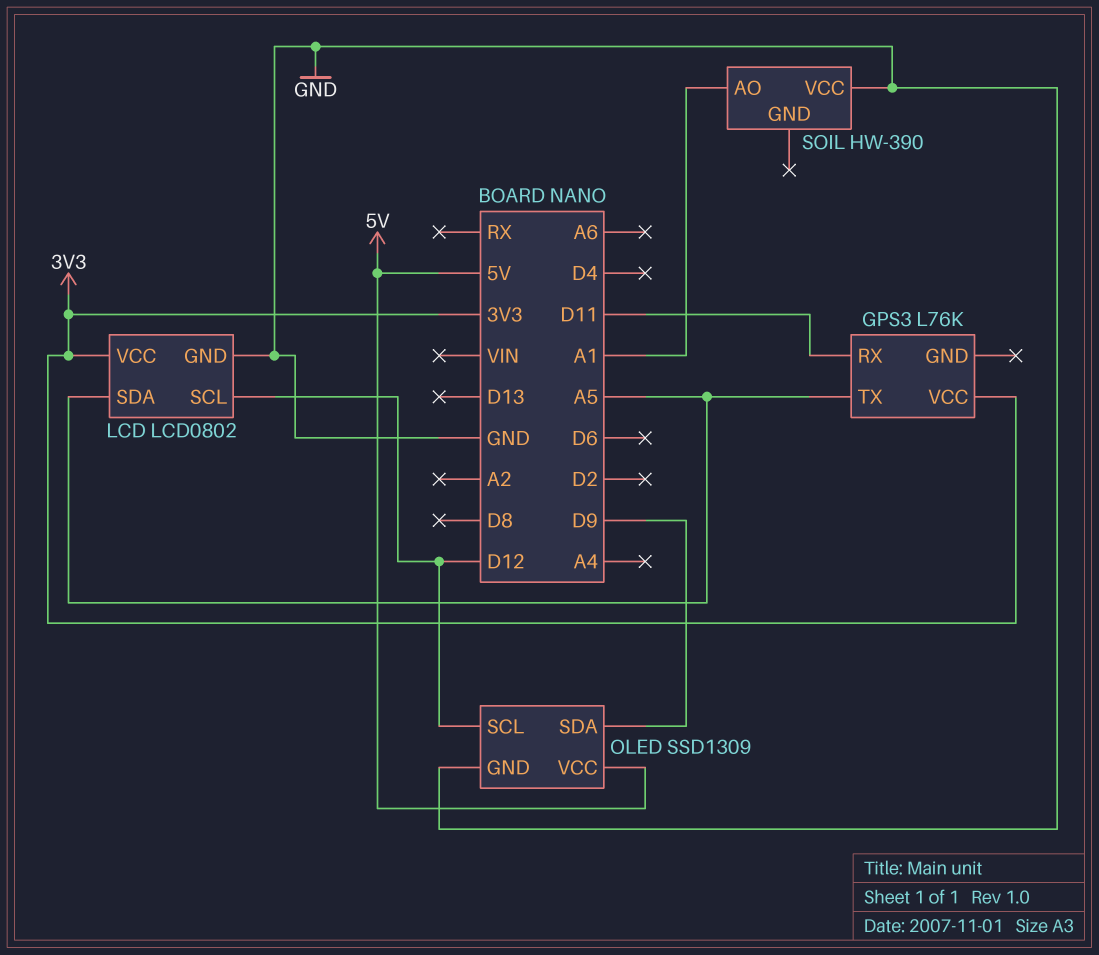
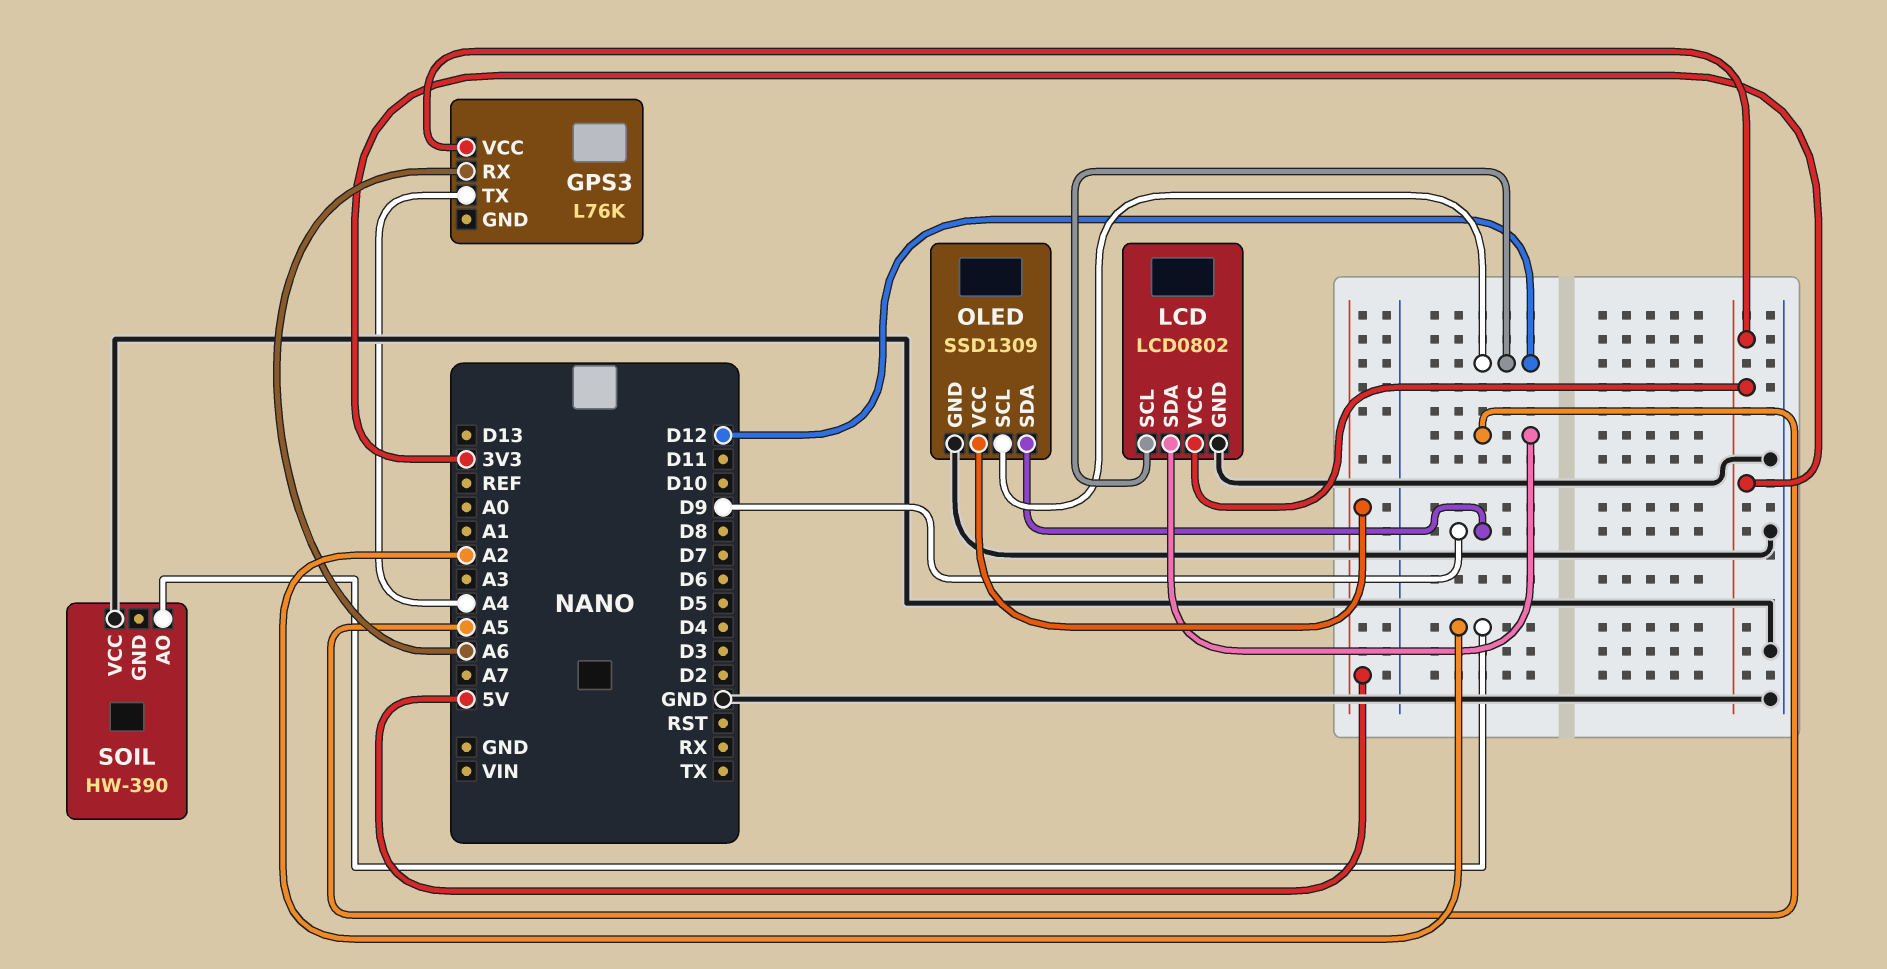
GPS3 pin RX: D11 -> A6
GPS3 pin TX: A5 -> A4
SOIL pin AO: A1 -> A2

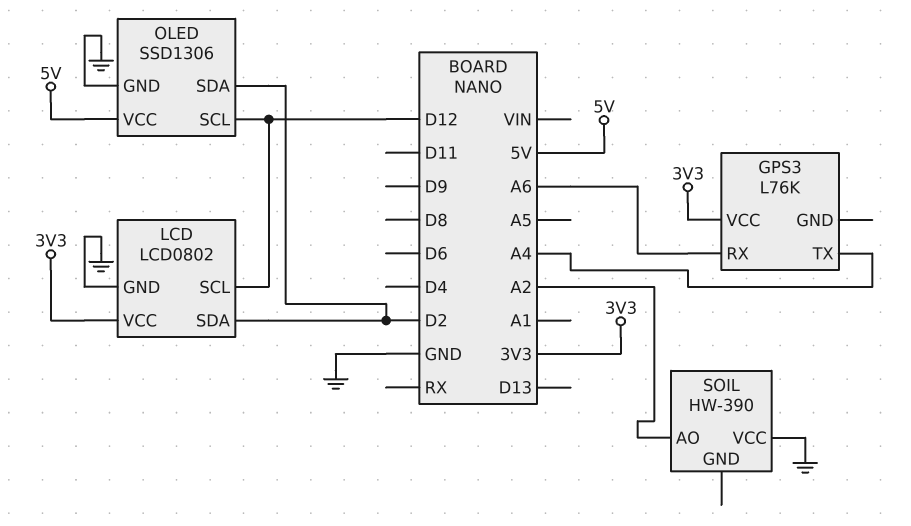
LCD pin SDA: A5 -> D2
OLED: SSD1309 -> SSD1306
OLED pin SDA: D9 -> D2

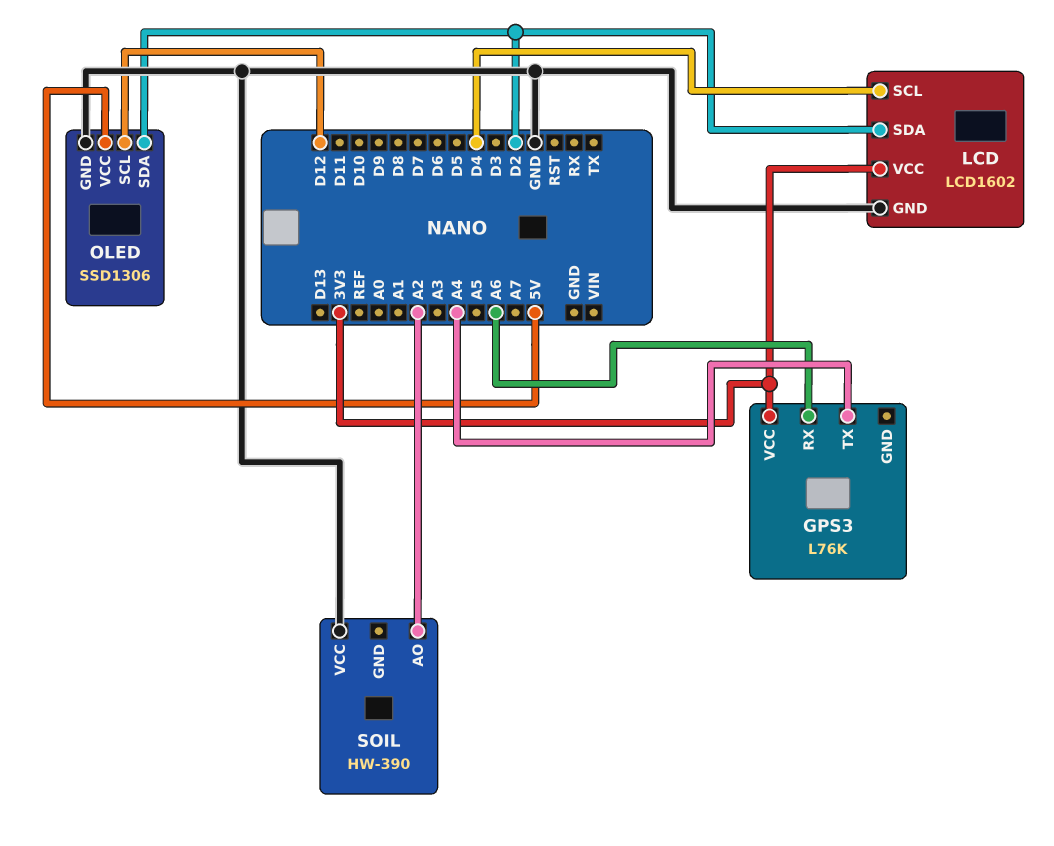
LCD: LCD0802 -> LCD1602
LCD pin SCL: D12 -> D4

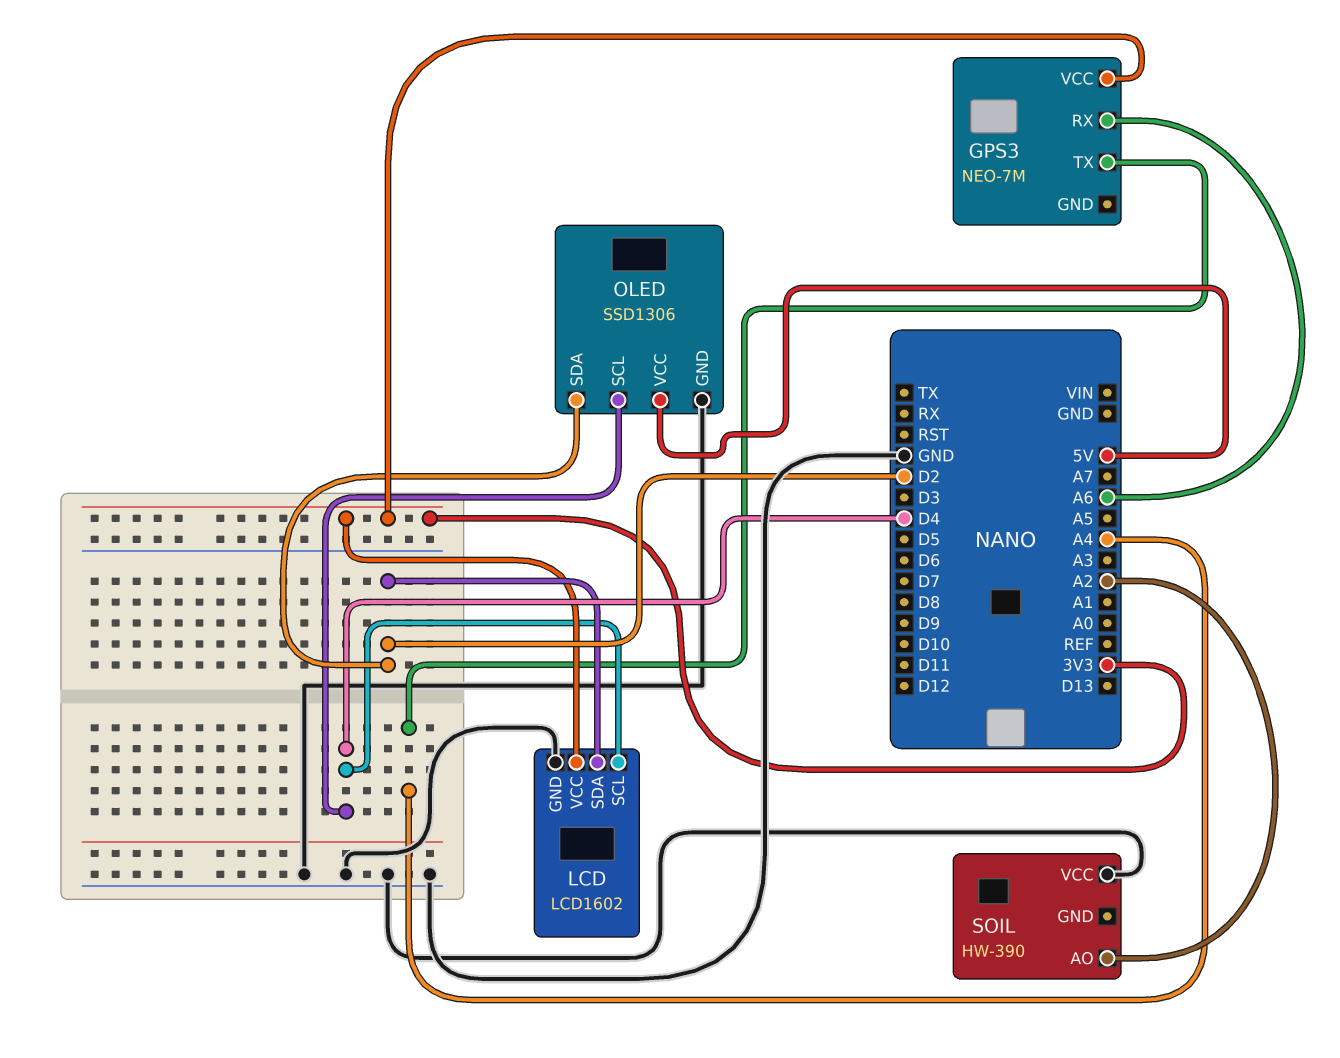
GPS3: L76K -> NEO-7M
OLED pin SCL: D12 -> D4

